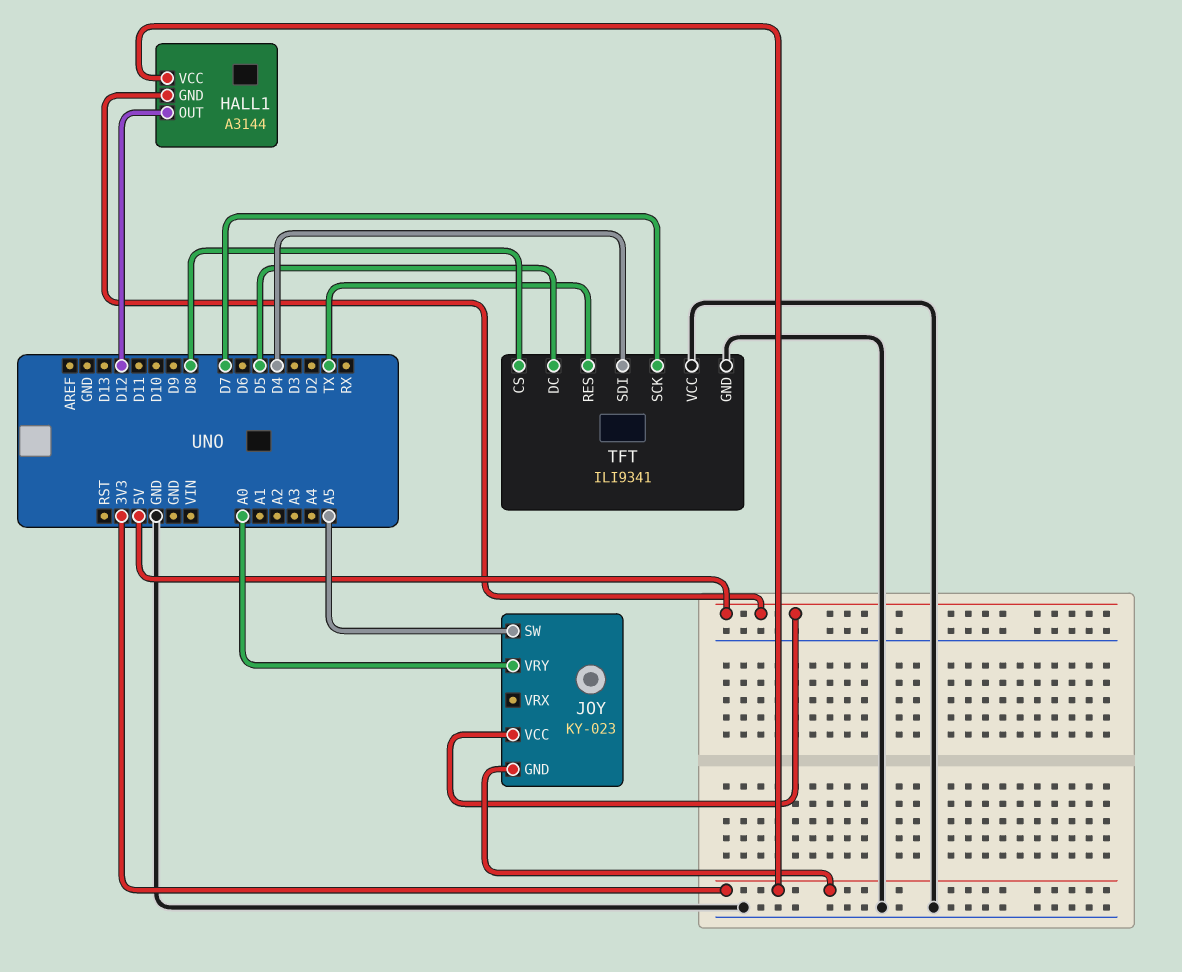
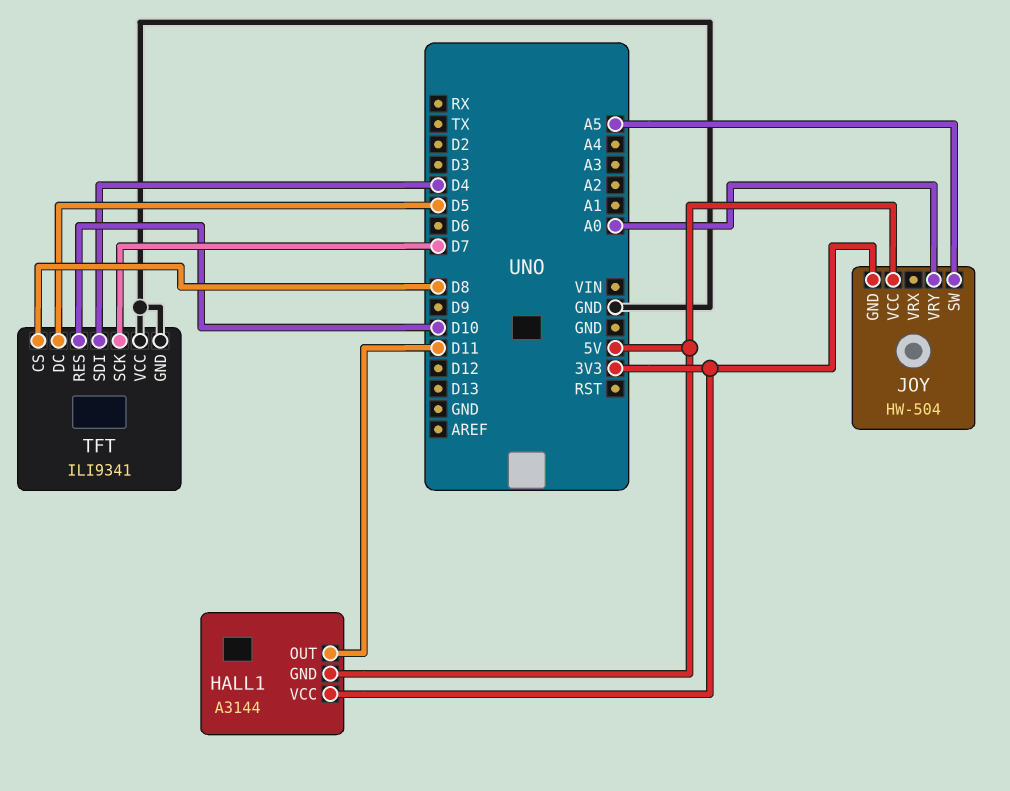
HALL1 pin OUT: D12 -> D11
JOY: KY-023 -> HW-504
TFT pin RES: TX -> D10

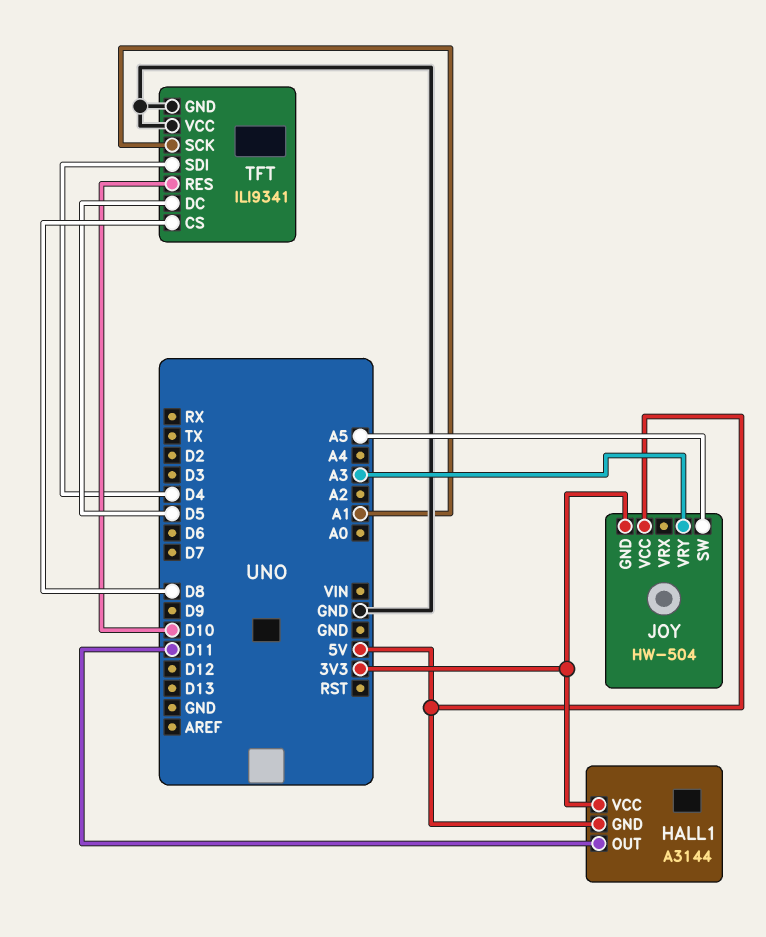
JOY pin VRY: A0 -> A3
TFT pin SCK: D7 -> A1

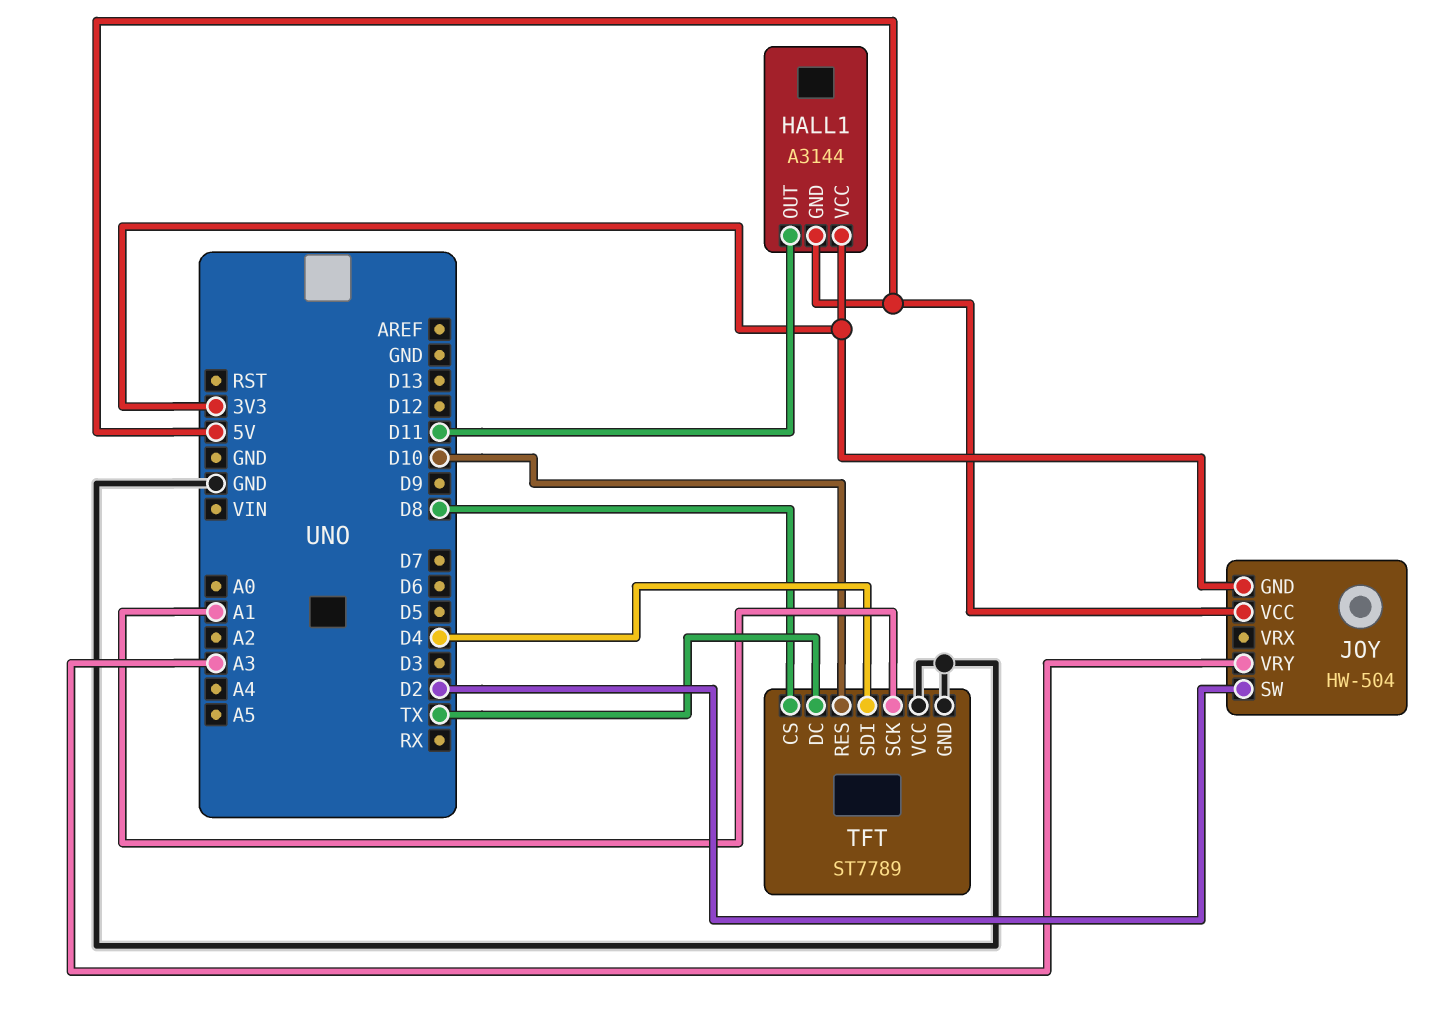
JOY pin SW: A5 -> D2
TFT: ILI9341 -> ST7789
TFT pin DC: D5 -> TX

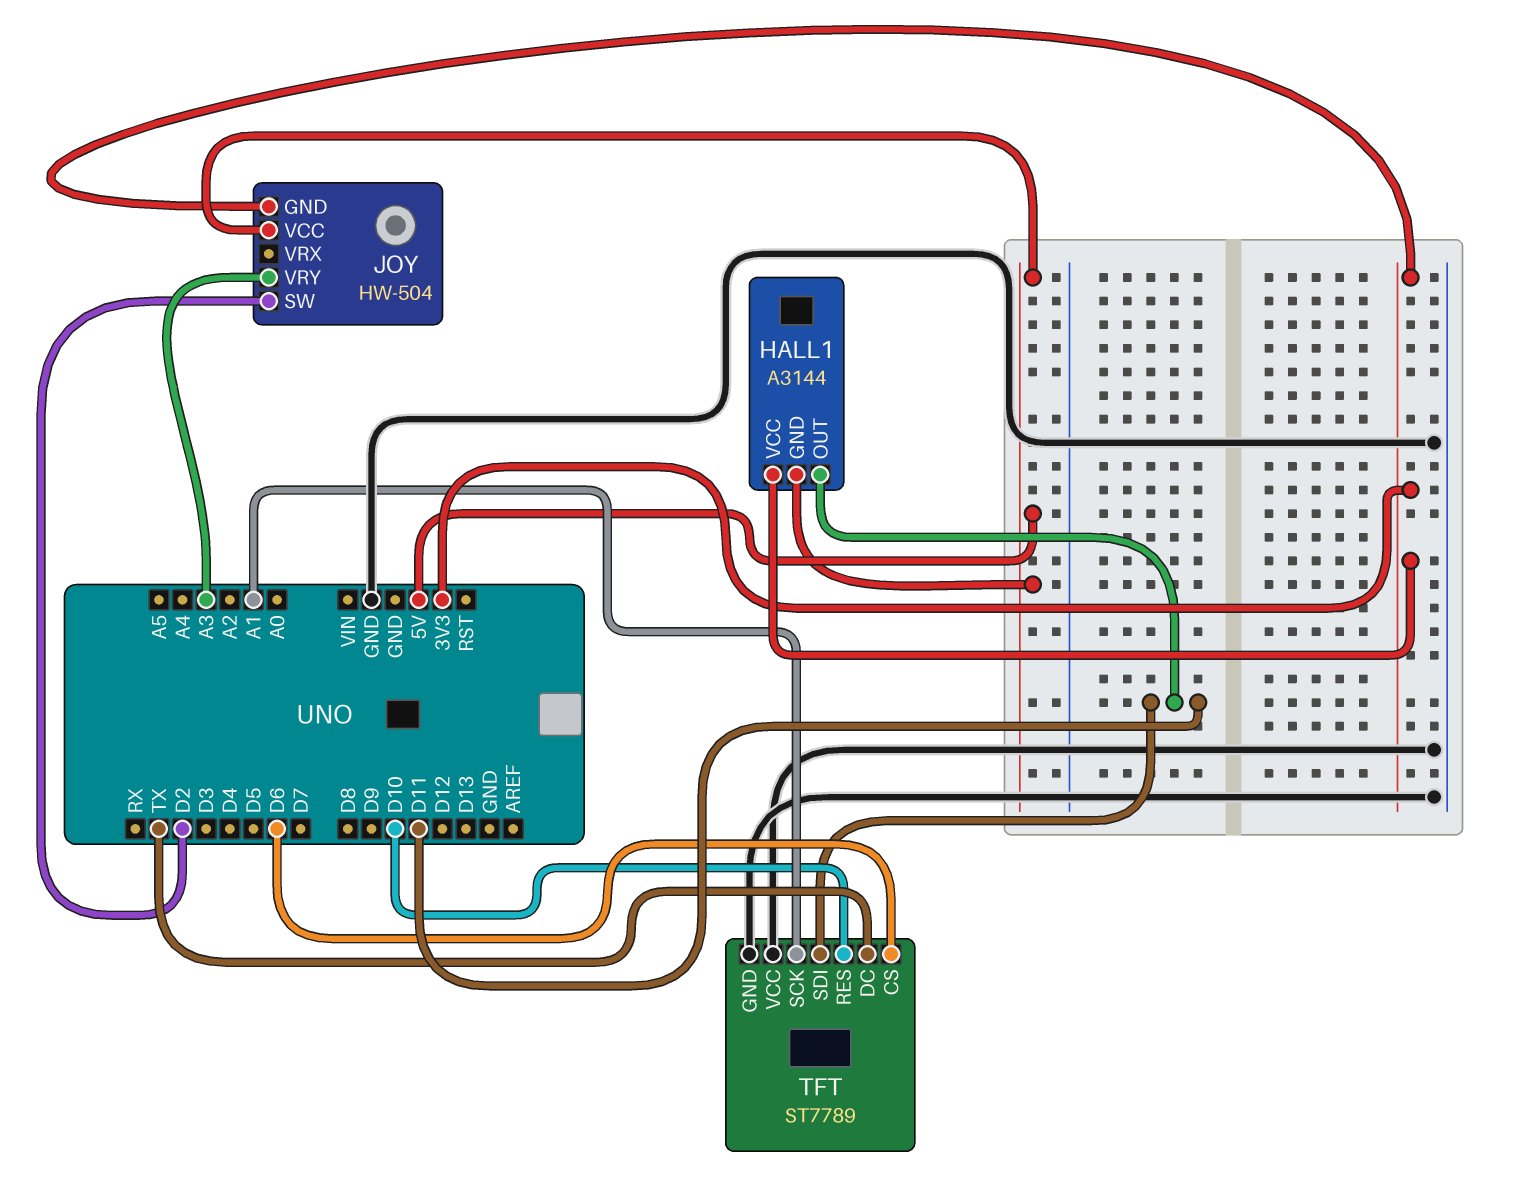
TFT pin CS: D8 -> D6
TFT pin SDI: D4 -> D11

